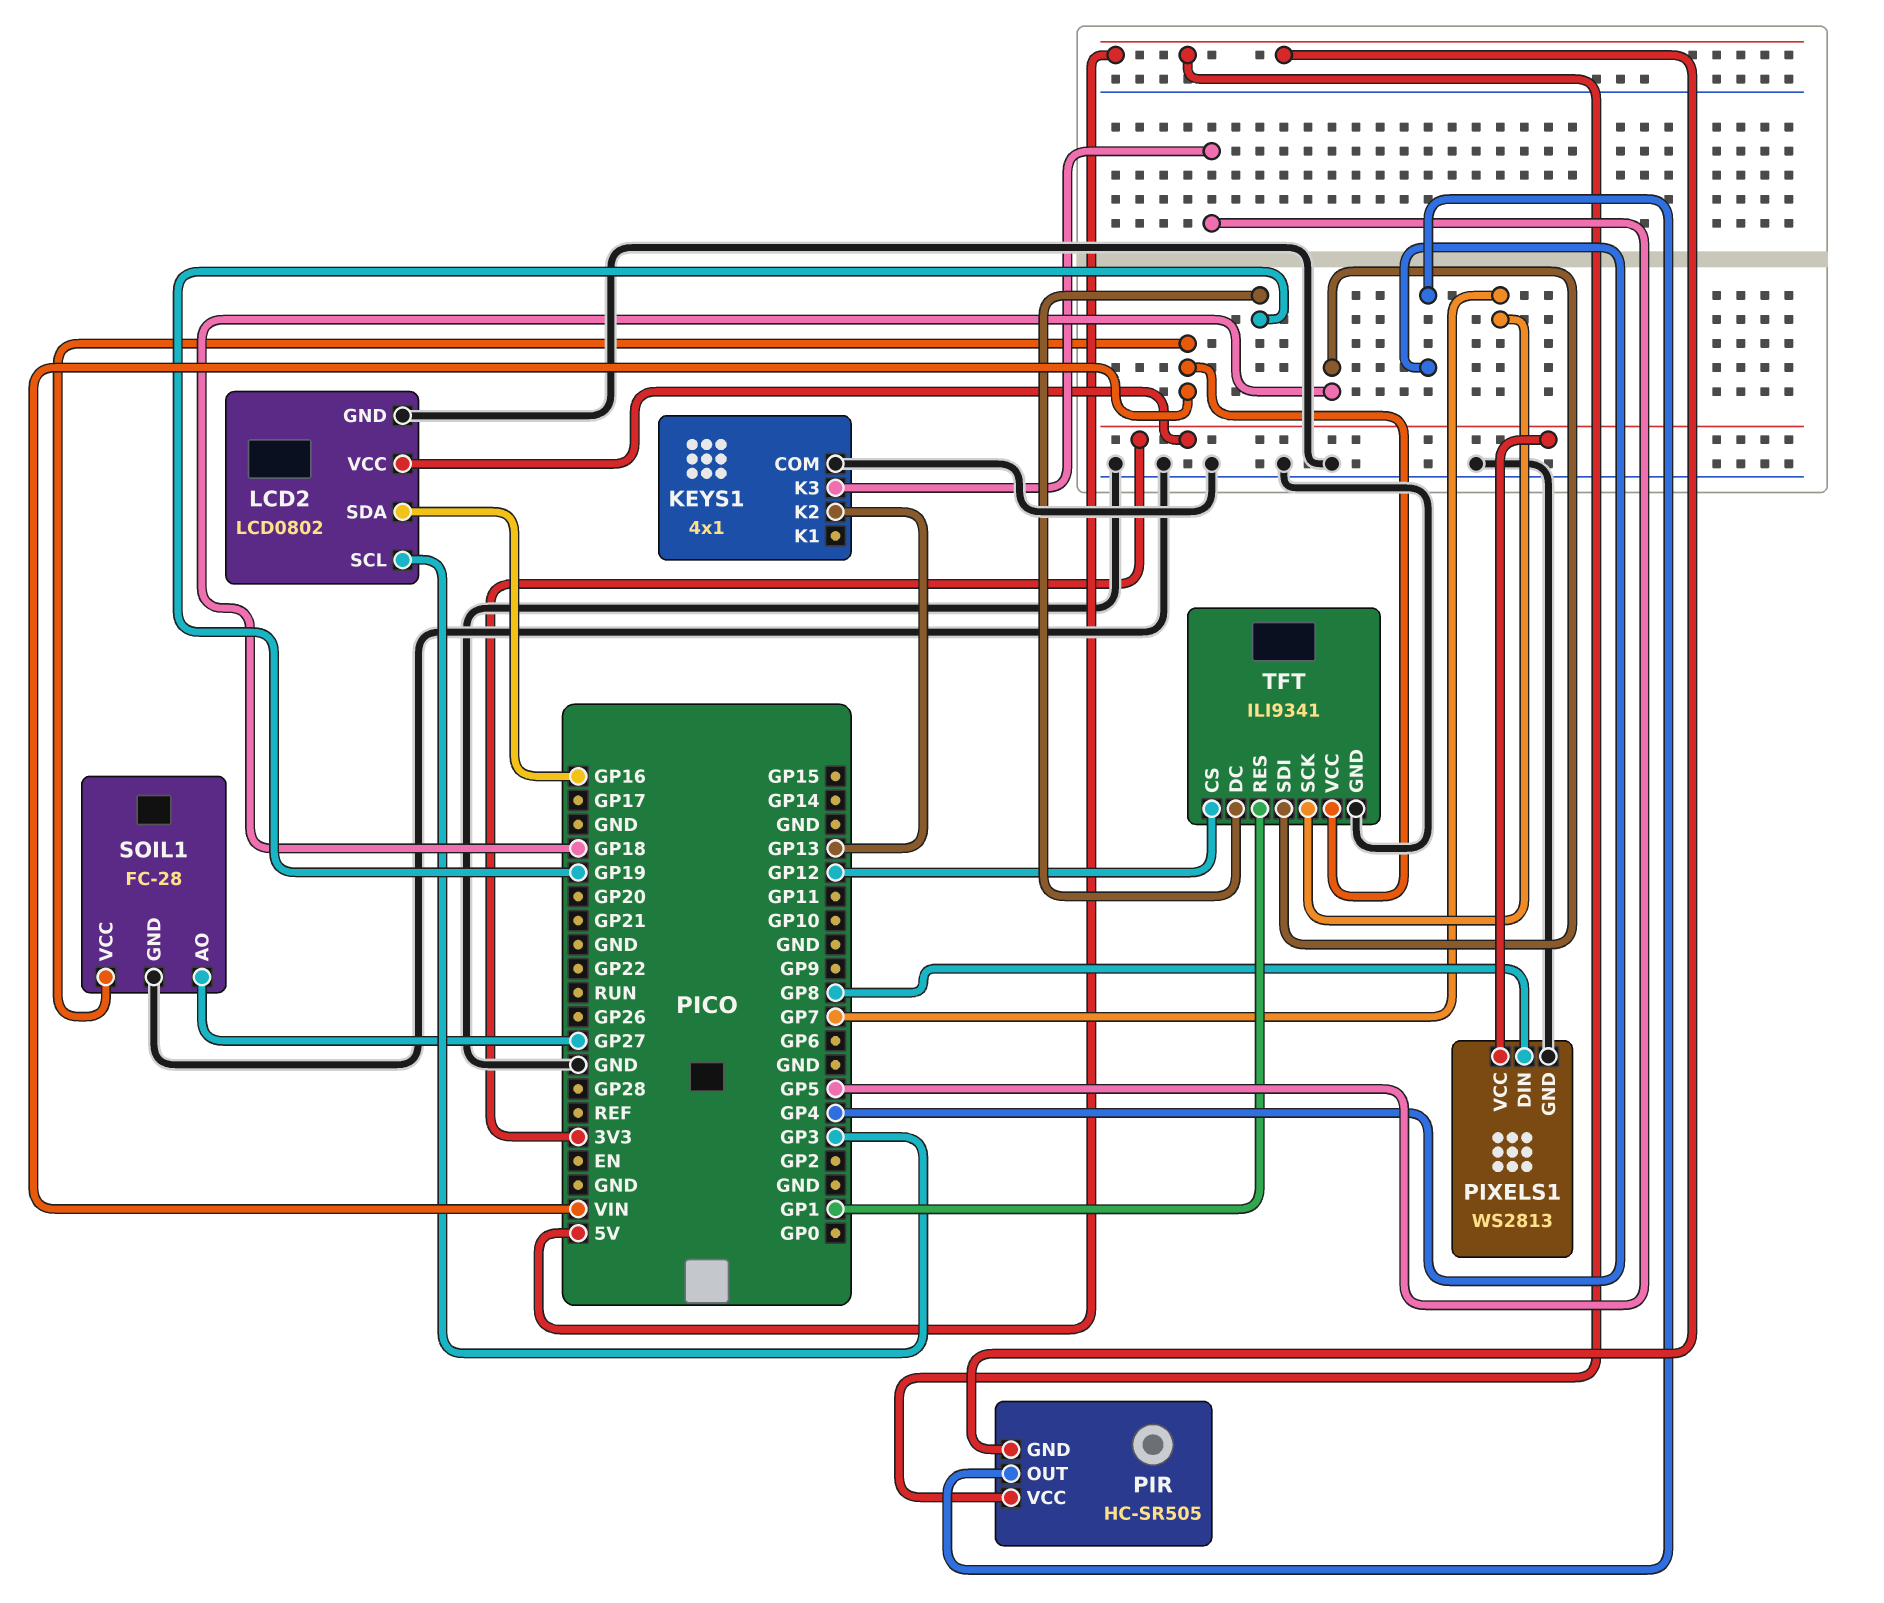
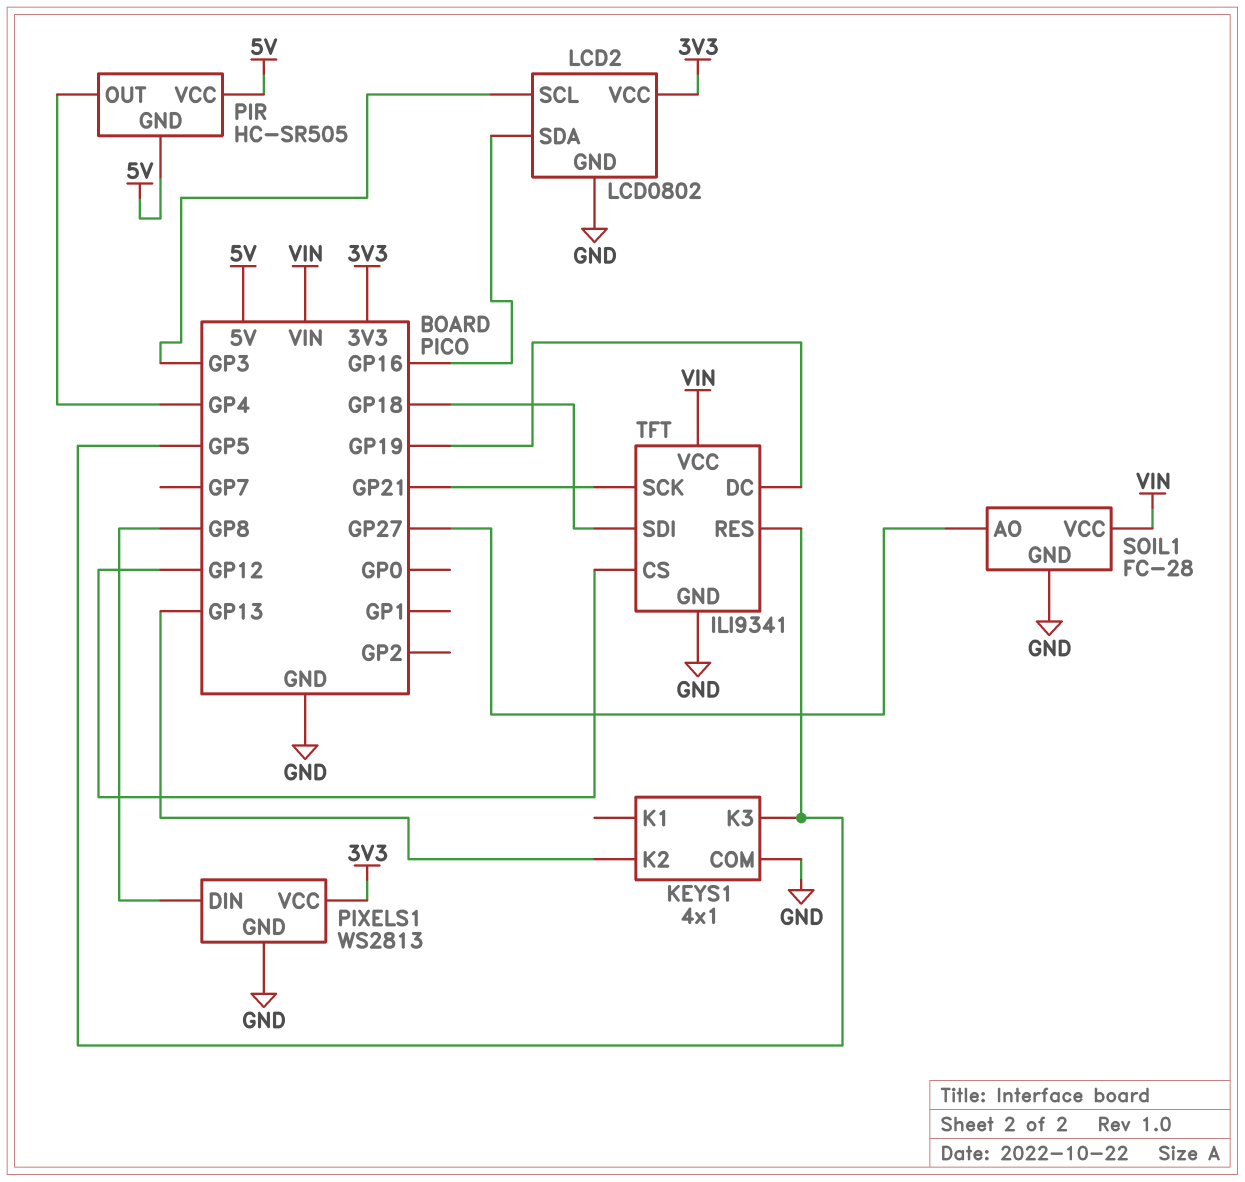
TFT pin RES: GP1 -> GP5
TFT pin SCK: GP7 -> GP21

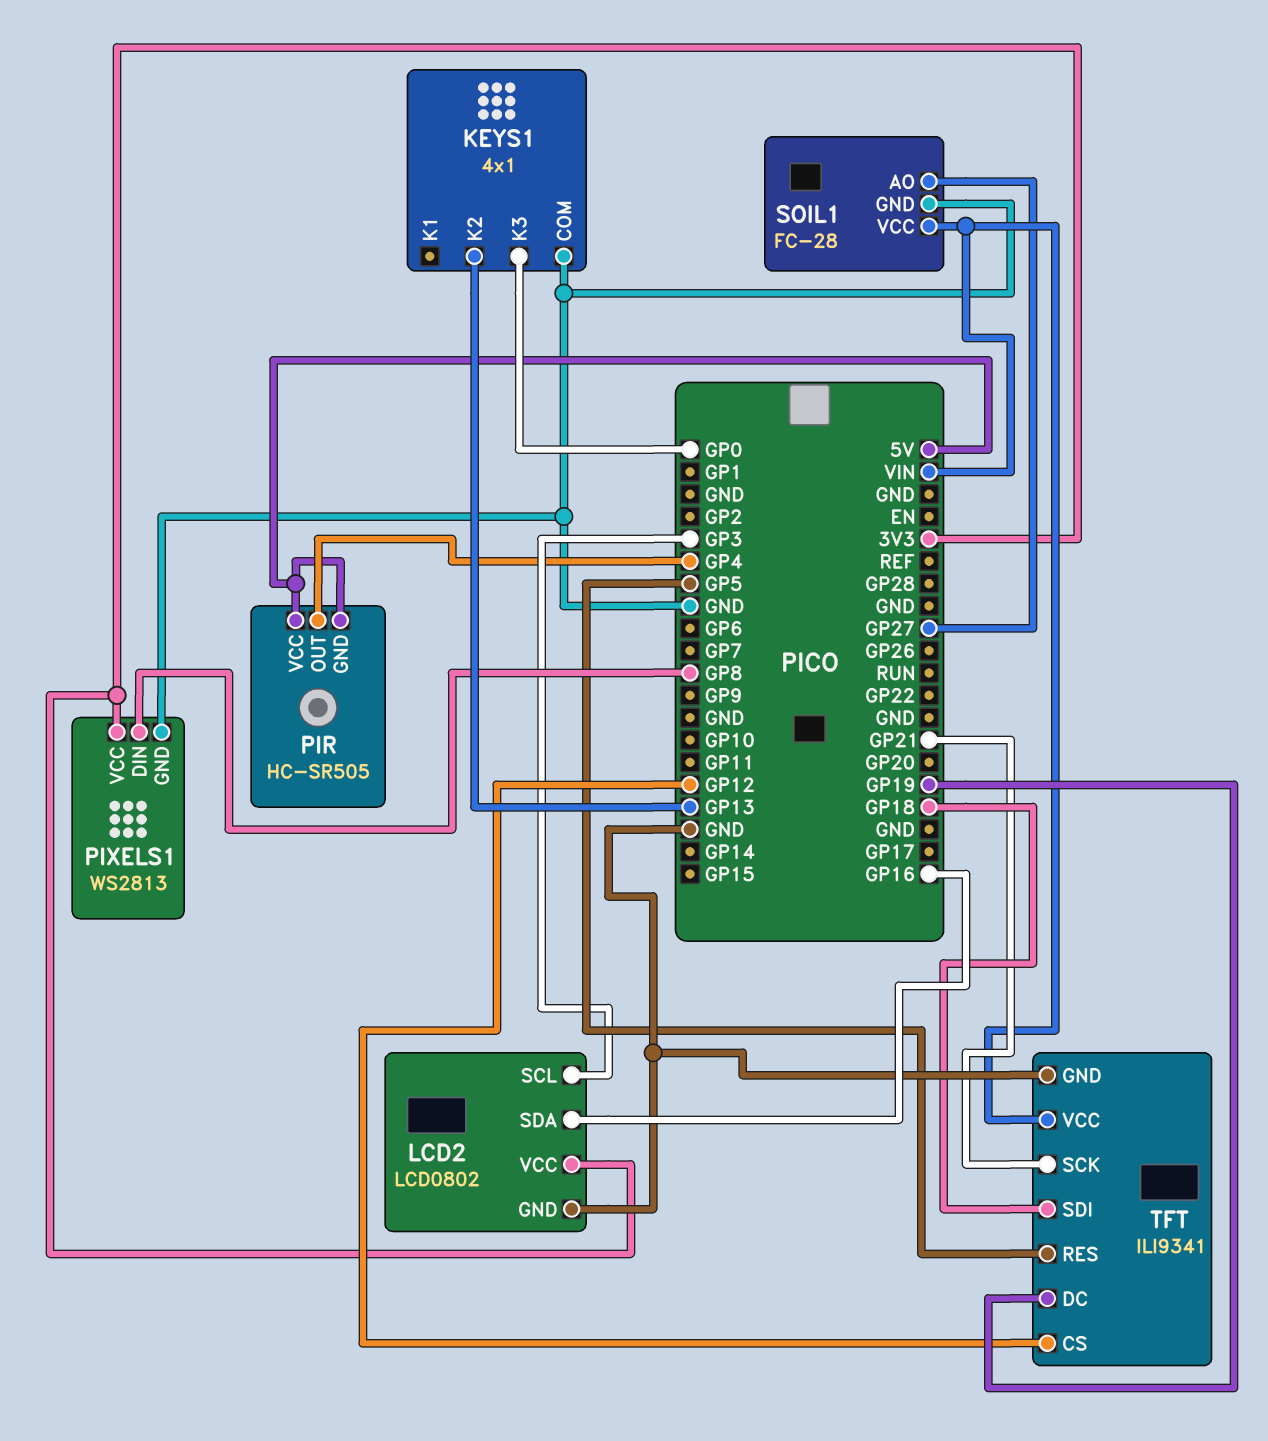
KEYS1 pin K3: GP5 -> GP0

